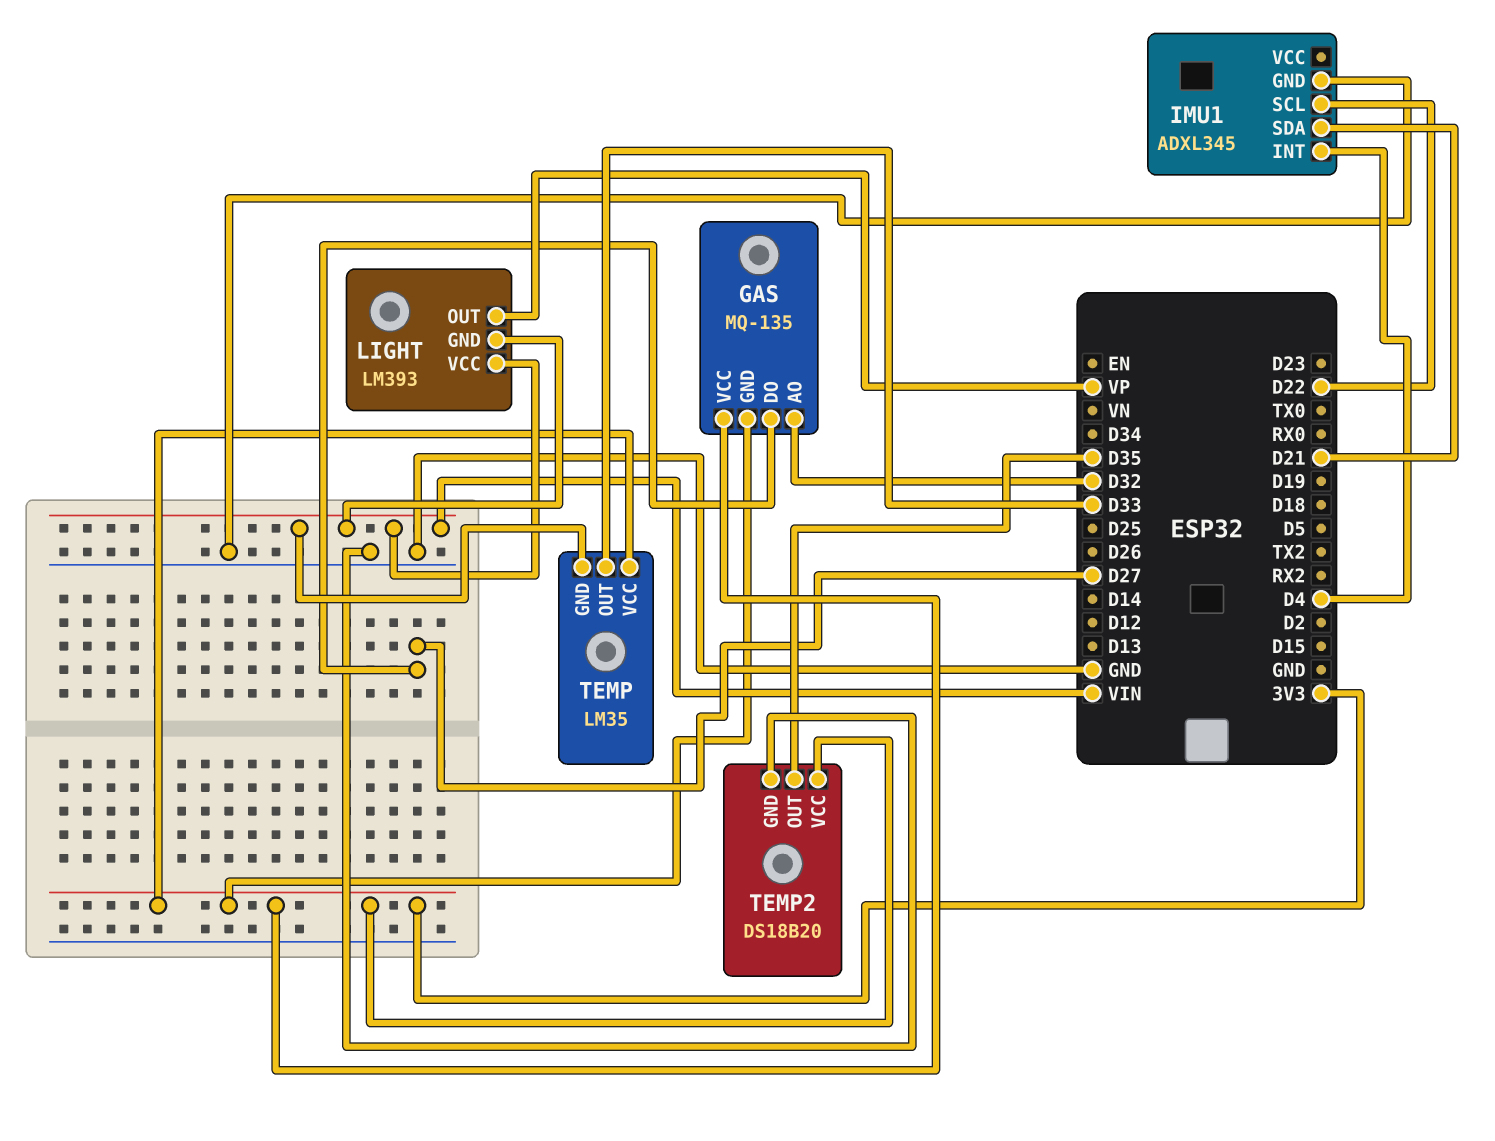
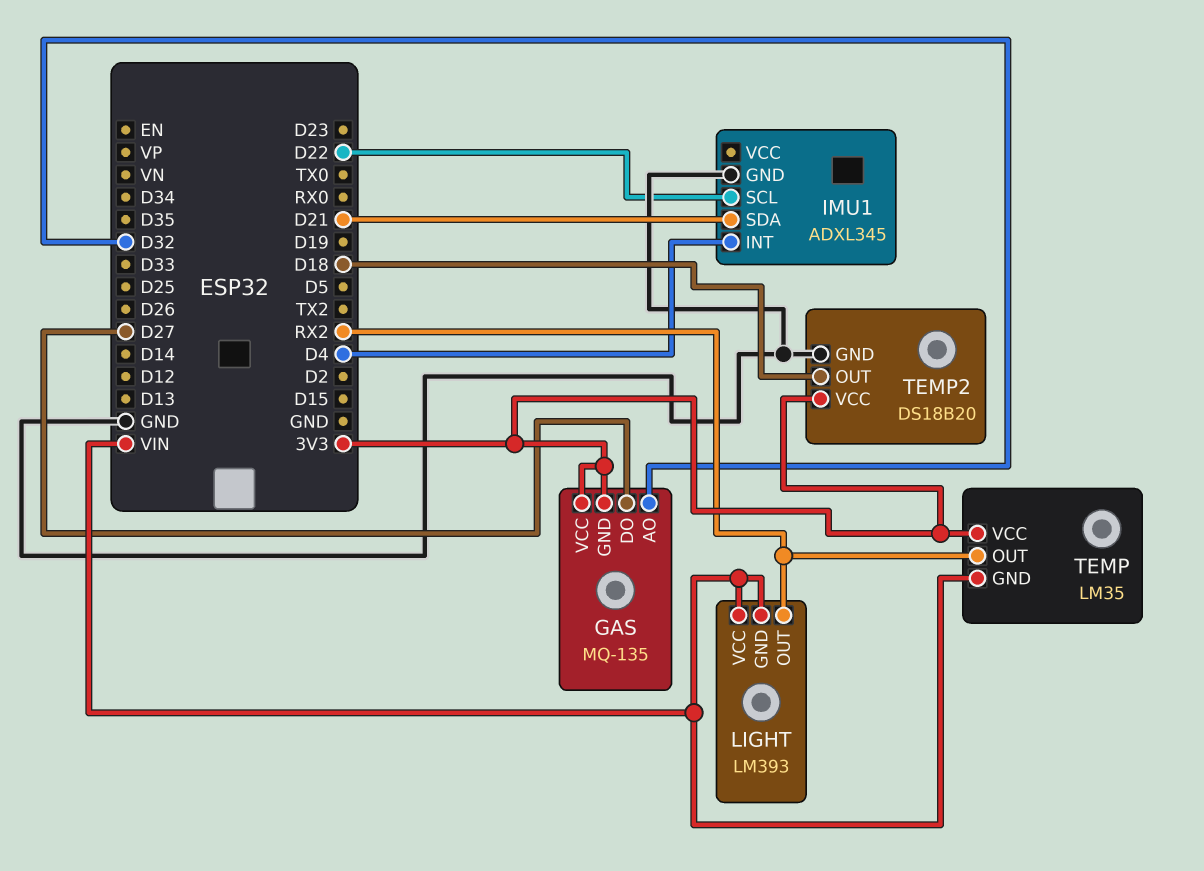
LIGHT pin OUT: VP -> RX2
TEMP pin OUT: D33 -> RX2
TEMP2 pin OUT: D35 -> D18

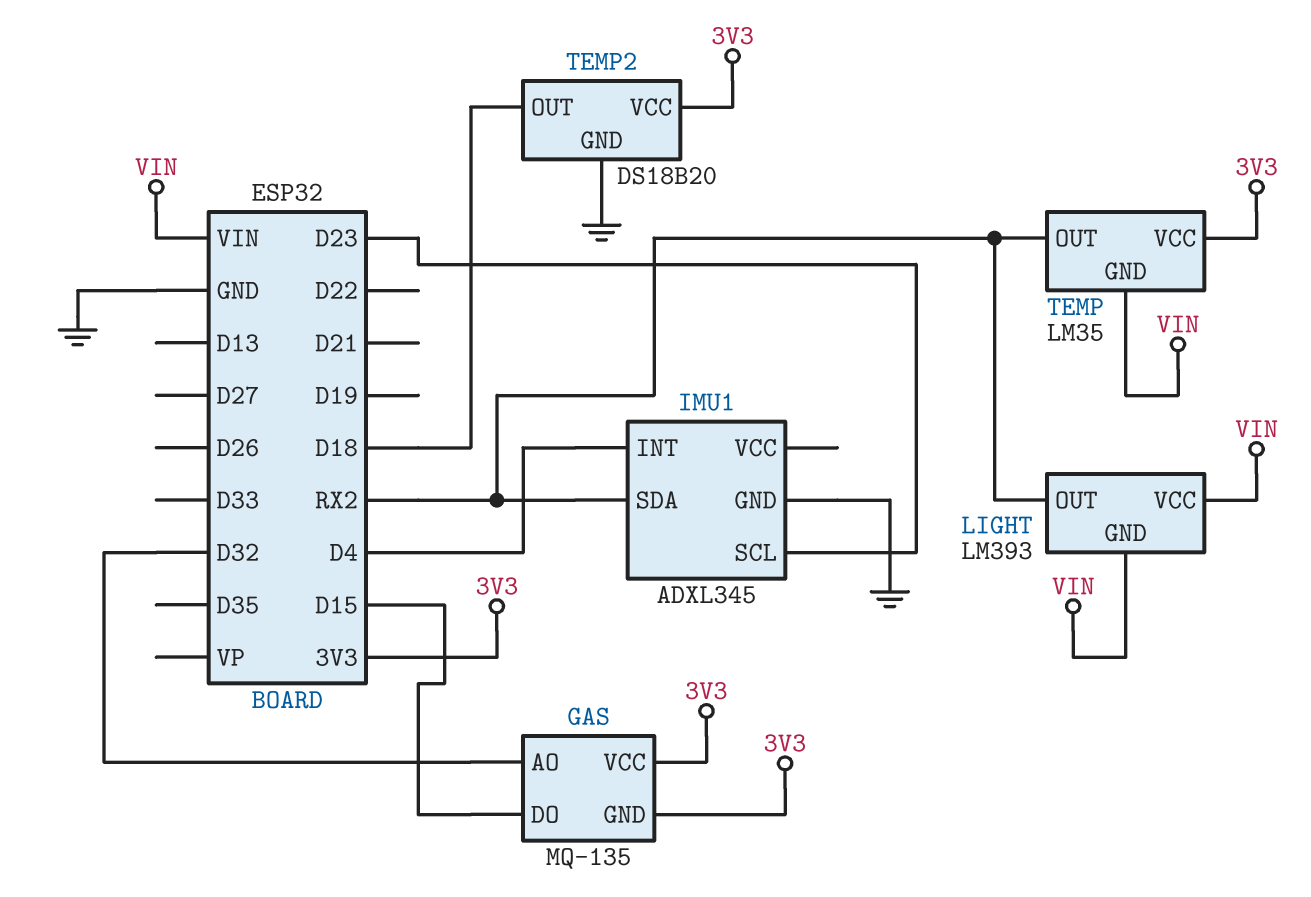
GAS pin DO: D27 -> D15
IMU1 pin SCL: D22 -> D23
IMU1 pin SDA: D21 -> RX2

